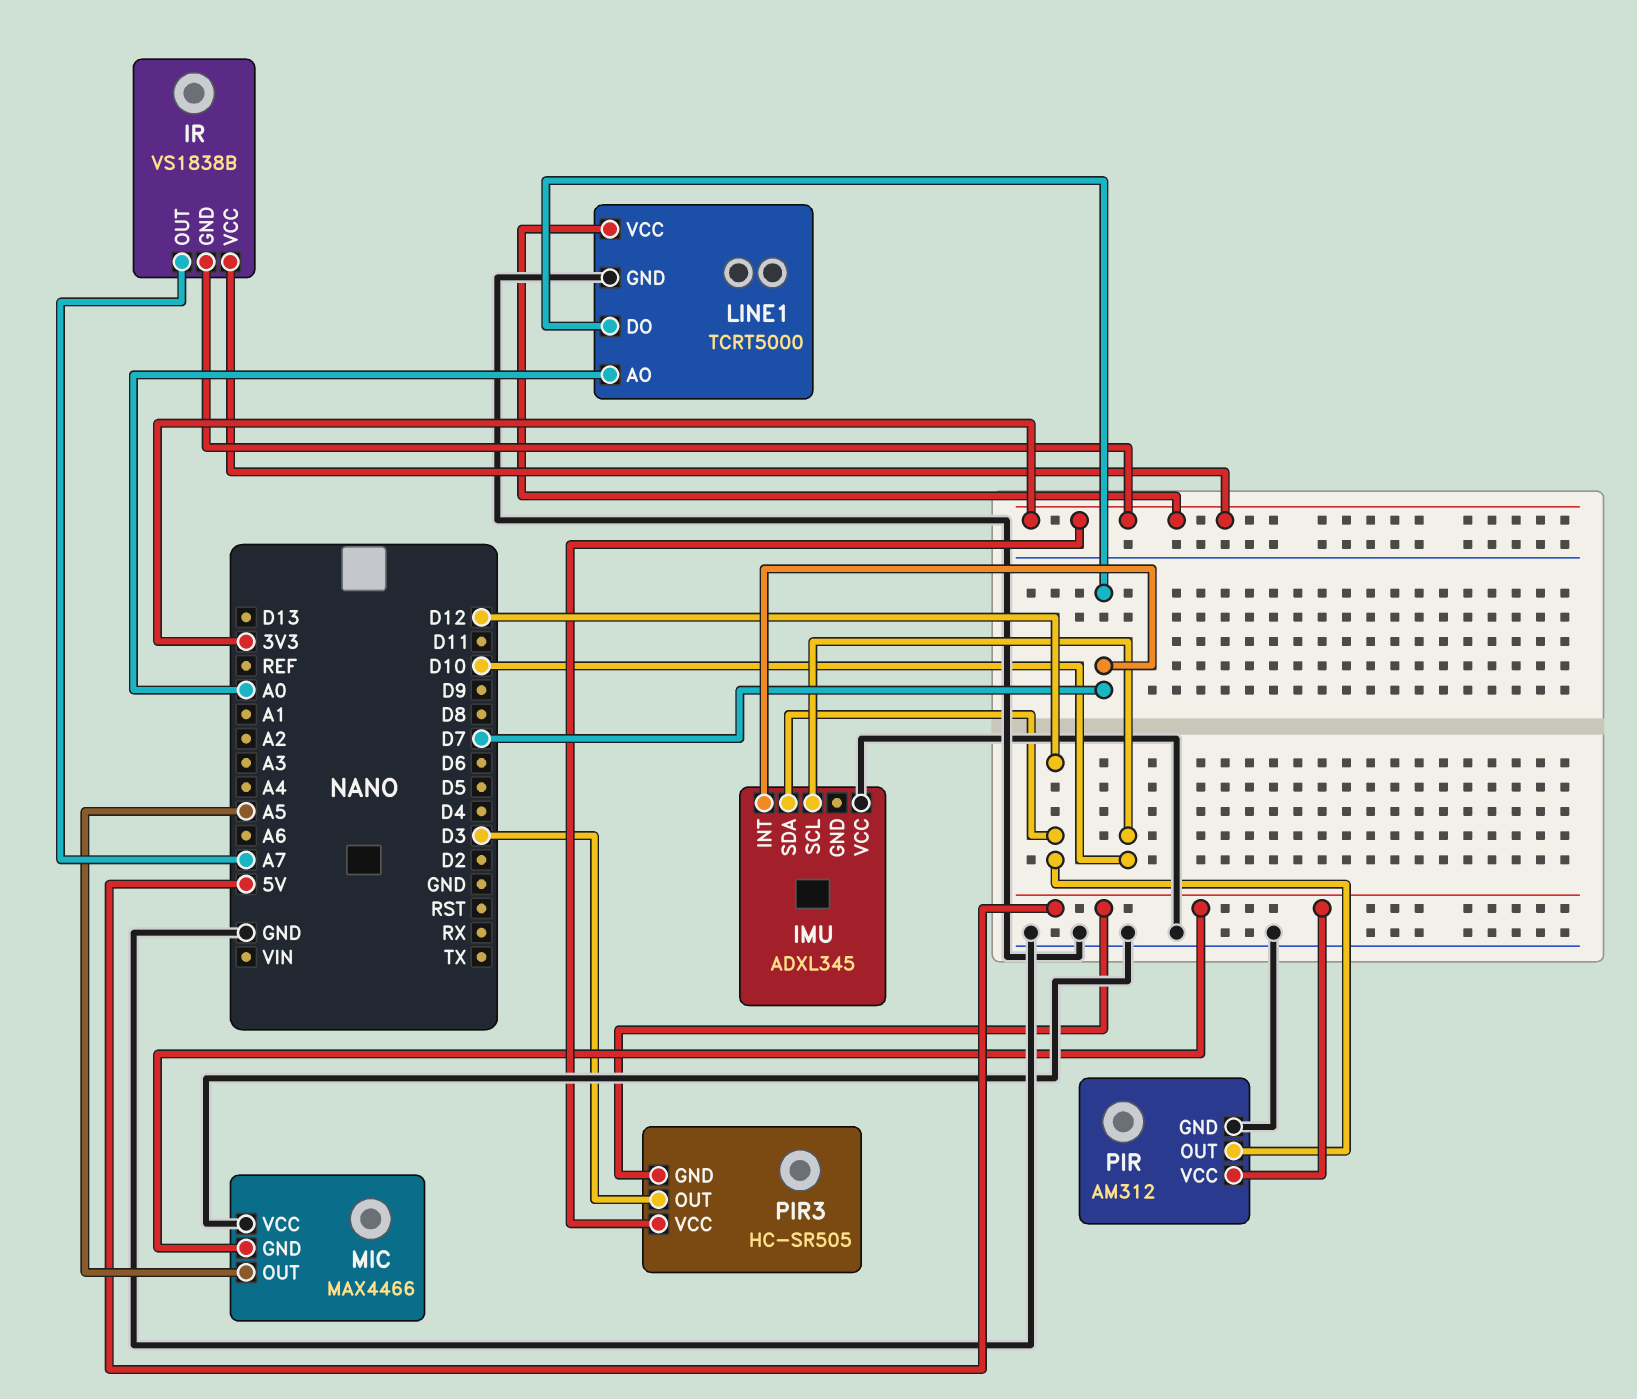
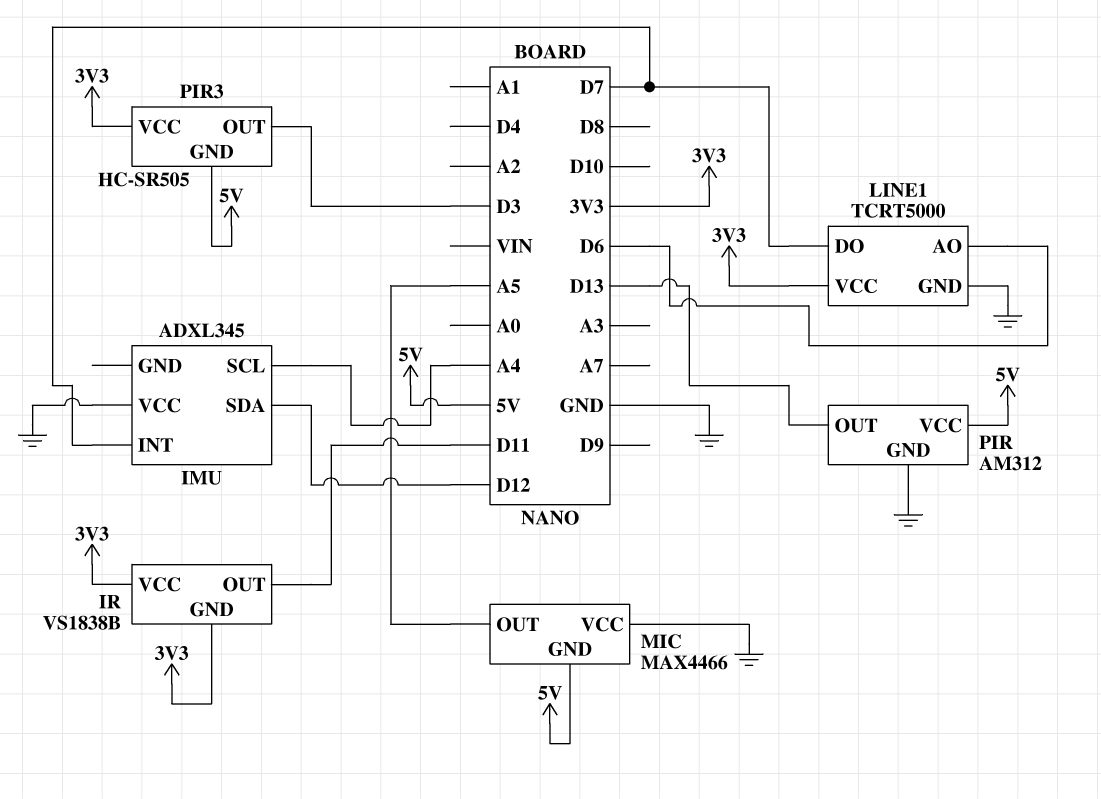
IMU pin SCL: D10 -> A4
IR pin OUT: A7 -> D11
LINE1 pin AO: A0 -> D6
PIR pin OUT: D12 -> D13

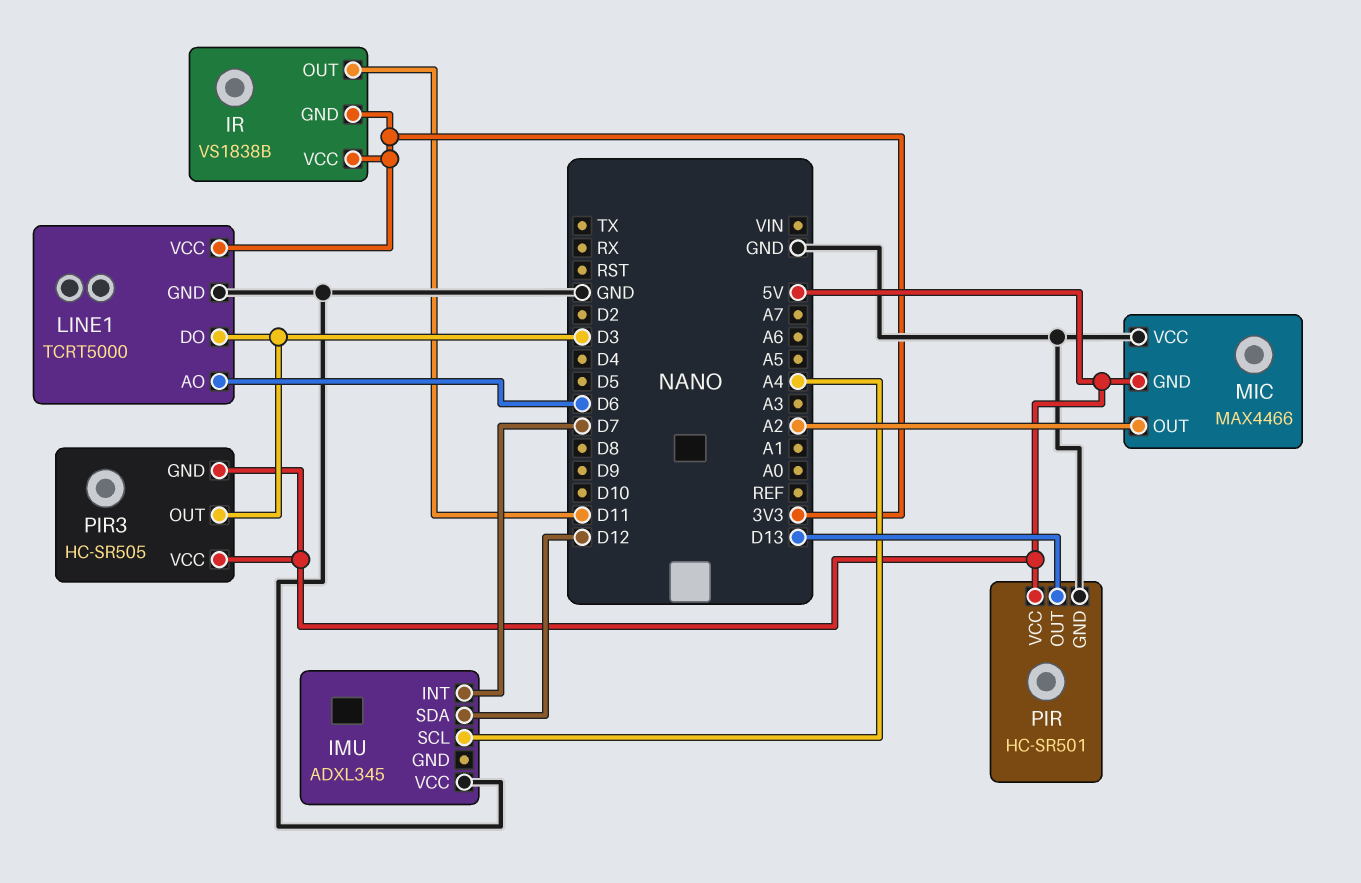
LINE1 pin DO: D7 -> D3
MIC pin OUT: A5 -> A2
PIR: AM312 -> HC-SR501
PIR3 pin VCC: 3V3 -> 5V

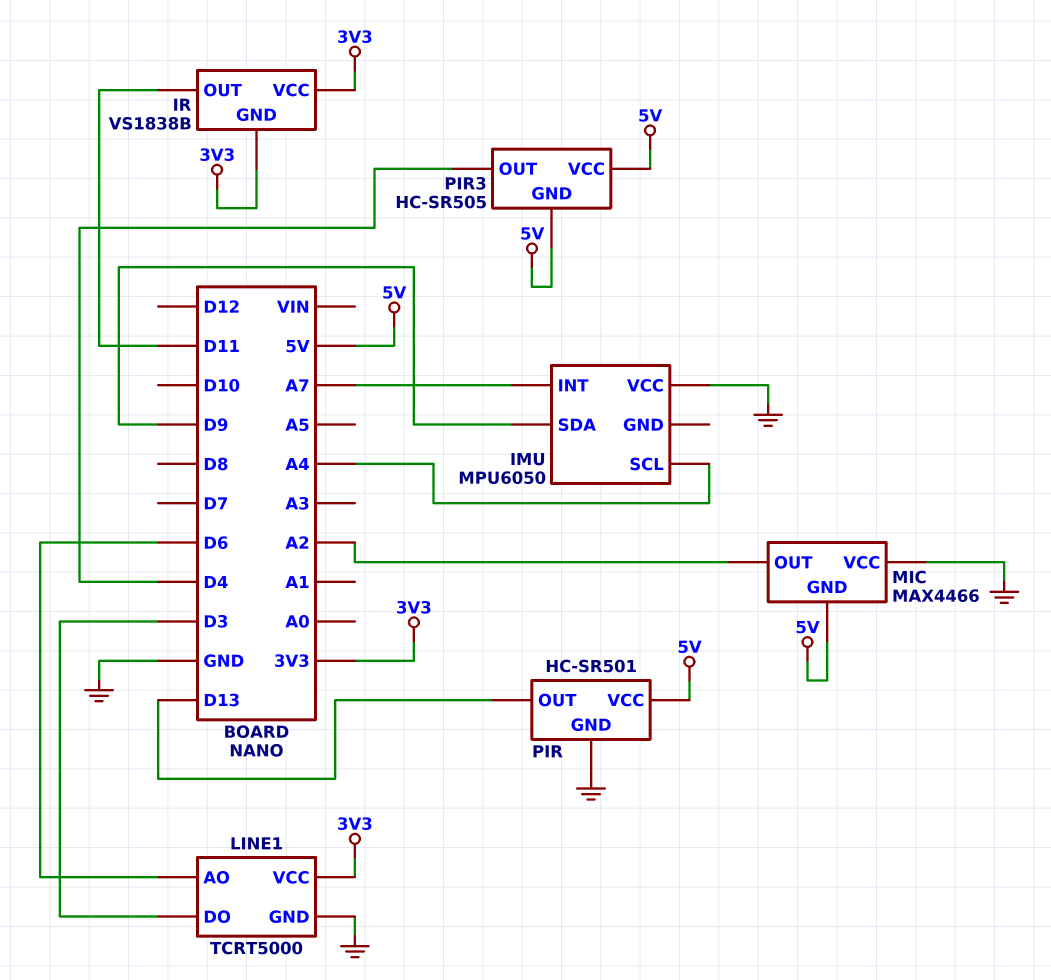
IMU: ADXL345 -> MPU6050
IMU pin INT: D7 -> A7
IMU pin SDA: D12 -> D9
PIR3 pin OUT: D3 -> D4

